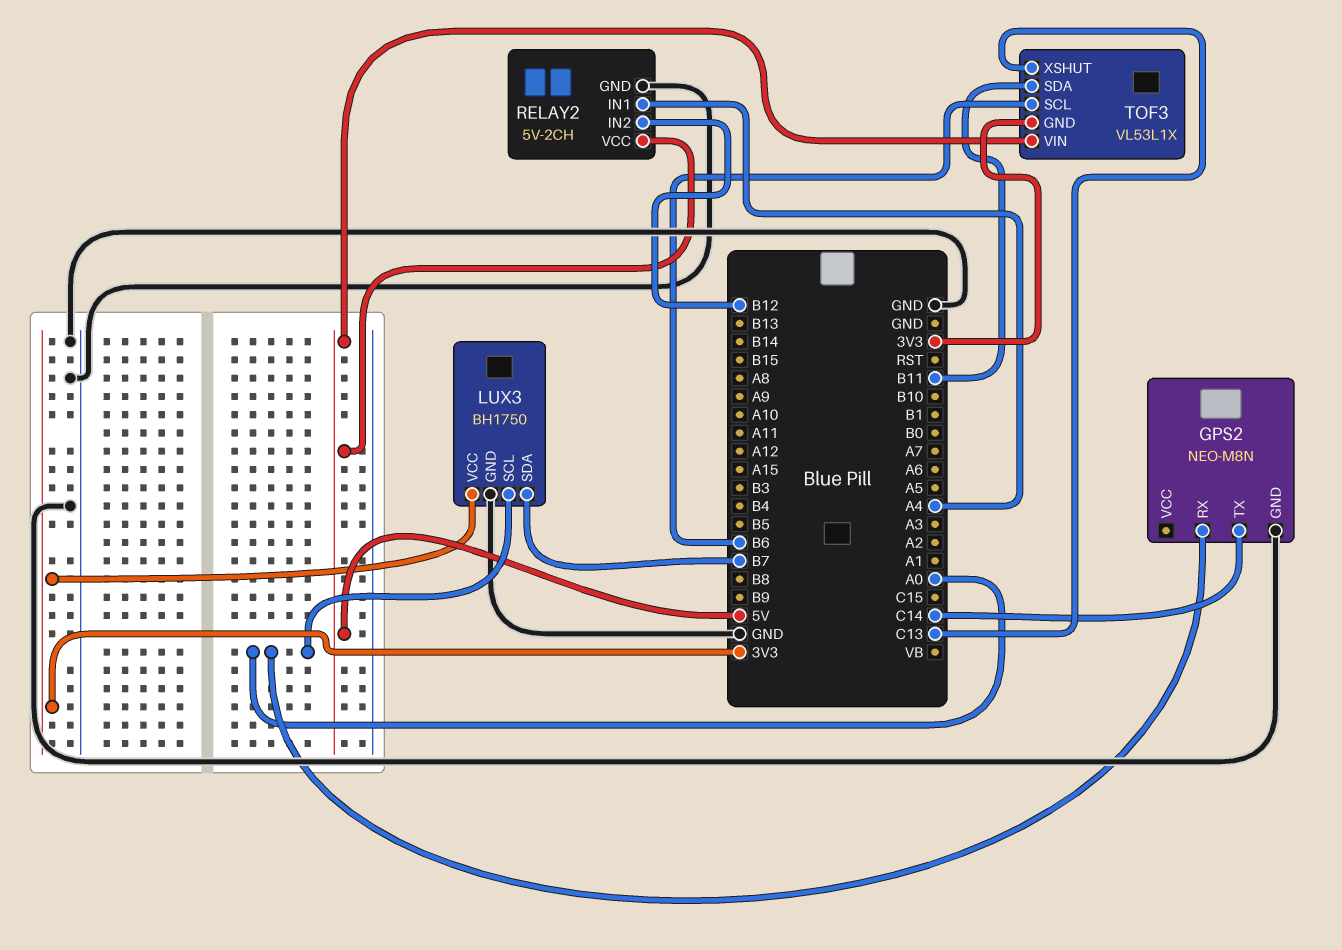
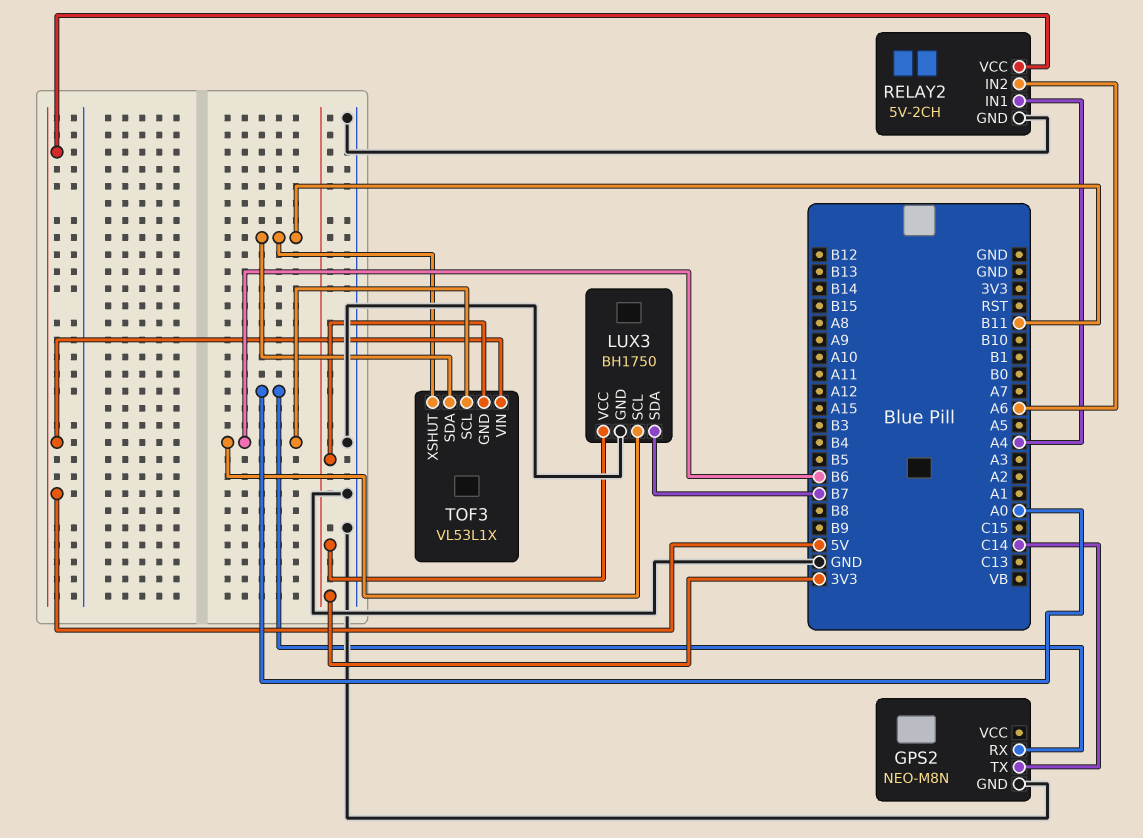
LUX3 pin SCL: A0 -> B6
RELAY2 pin IN2: B12 -> A6
TOF3 pin XSHUT: C13 -> B11

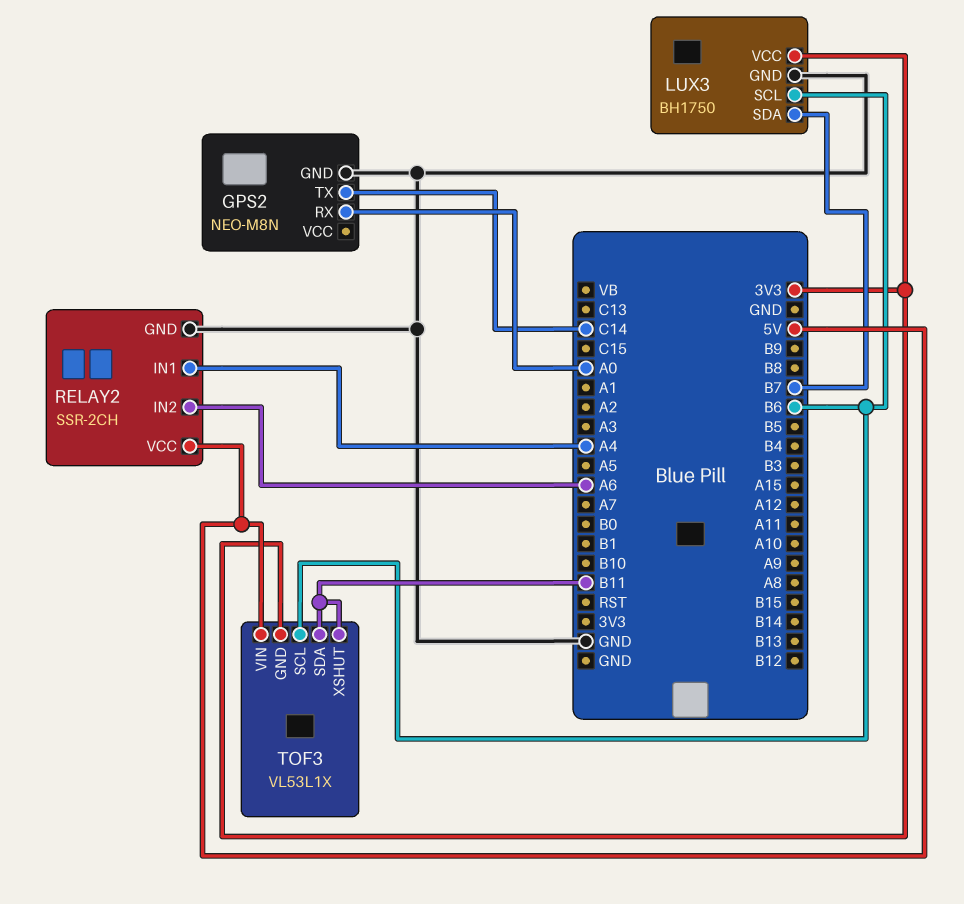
RELAY2: 5V-2CH -> SSR-2CH

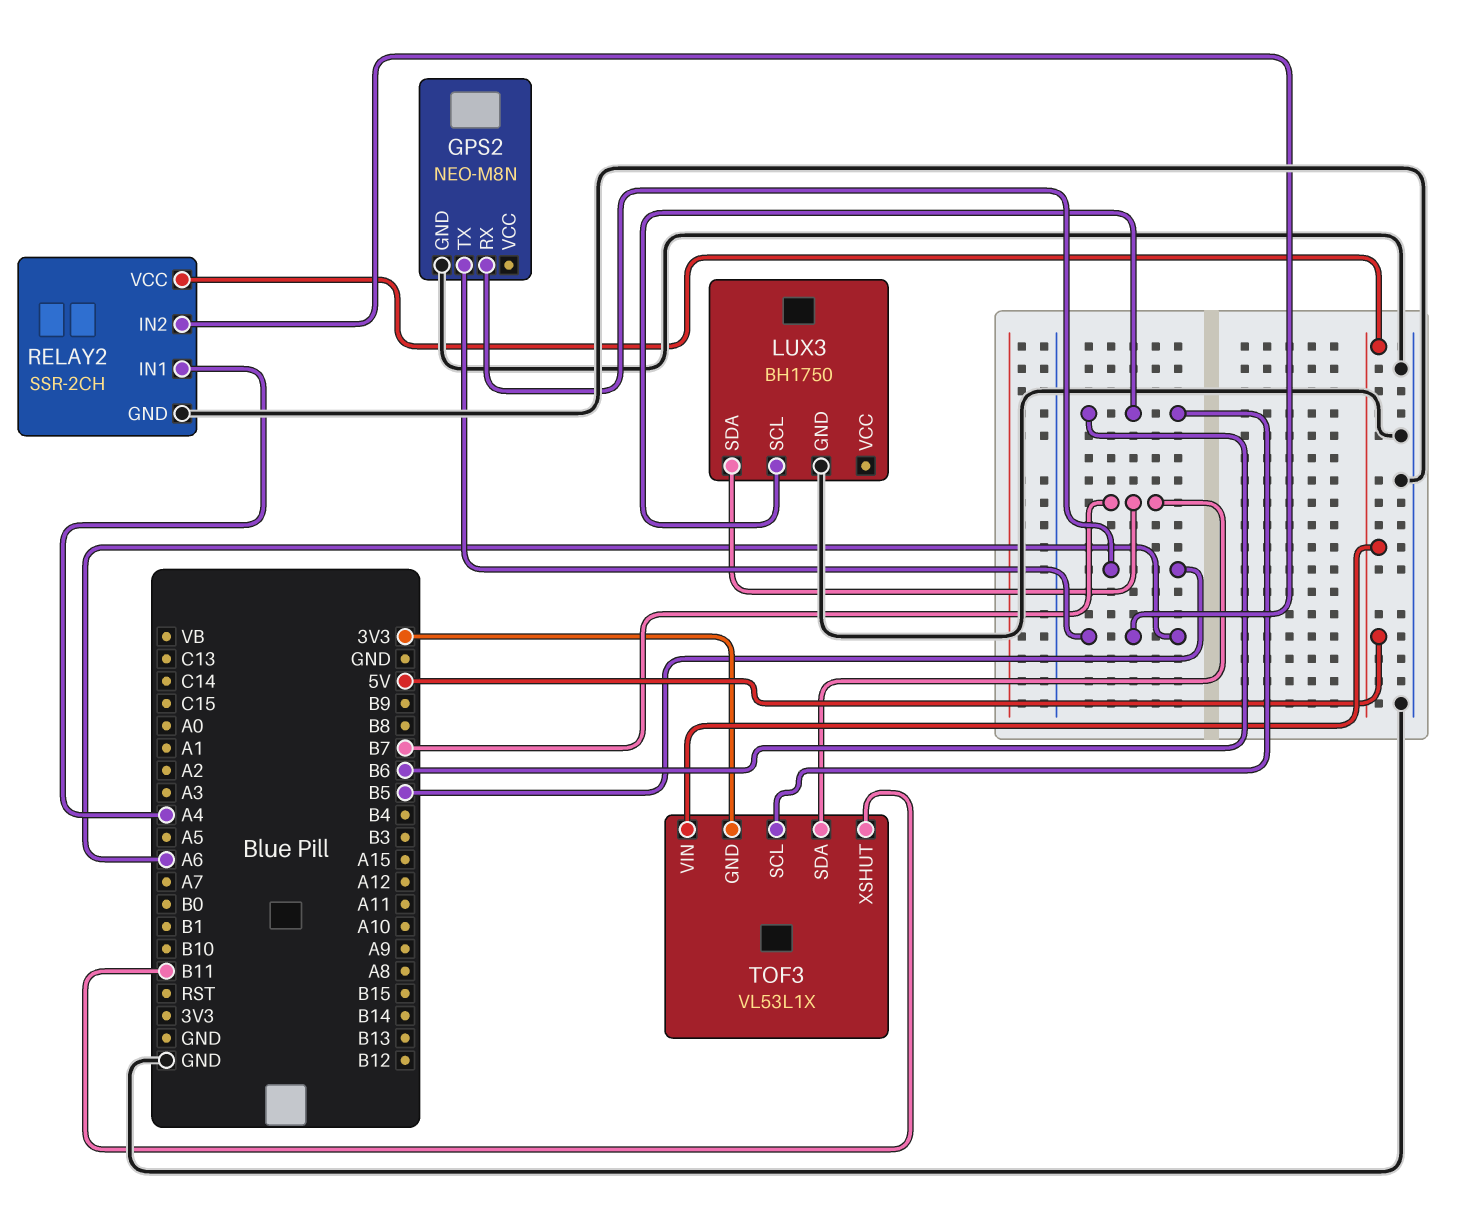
GPS2 pin RX: A0 -> B5
GPS2 pin TX: C14 -> A6
LUX3 pin VCC: 3V3 -> none
TOF3 pin SDA: B11 -> B7

